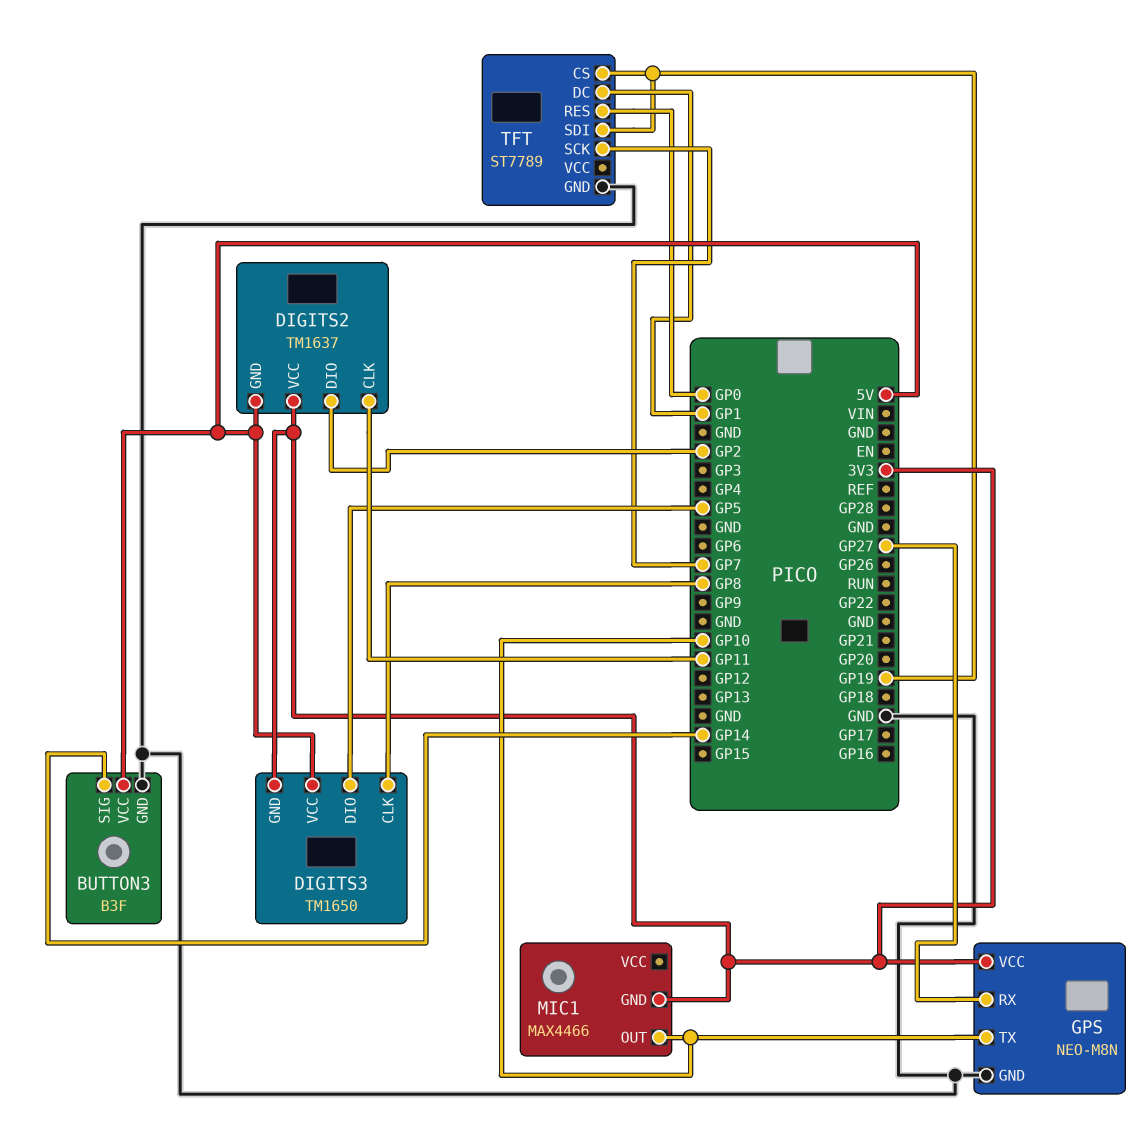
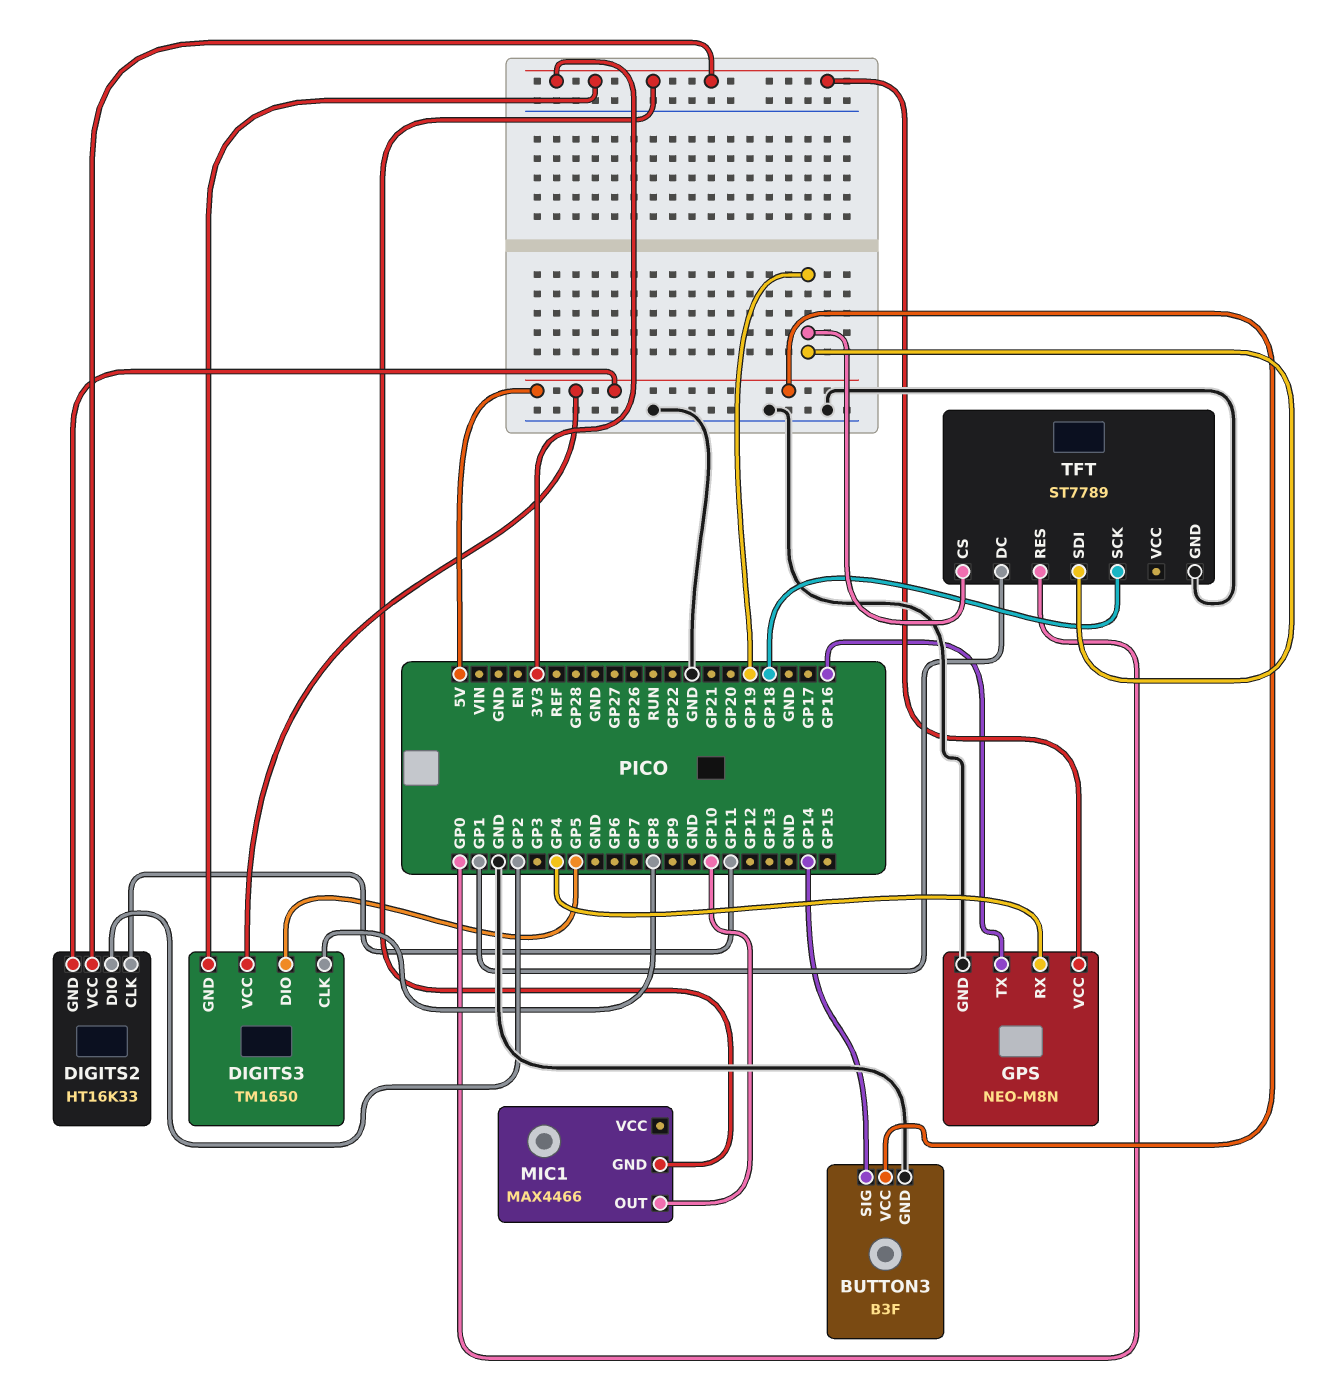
DIGITS2: TM1637 -> HT16K33
GPS pin RX: GP27 -> GP4
GPS pin TX: GP10 -> GP16
TFT pin SCK: GP7 -> GP18

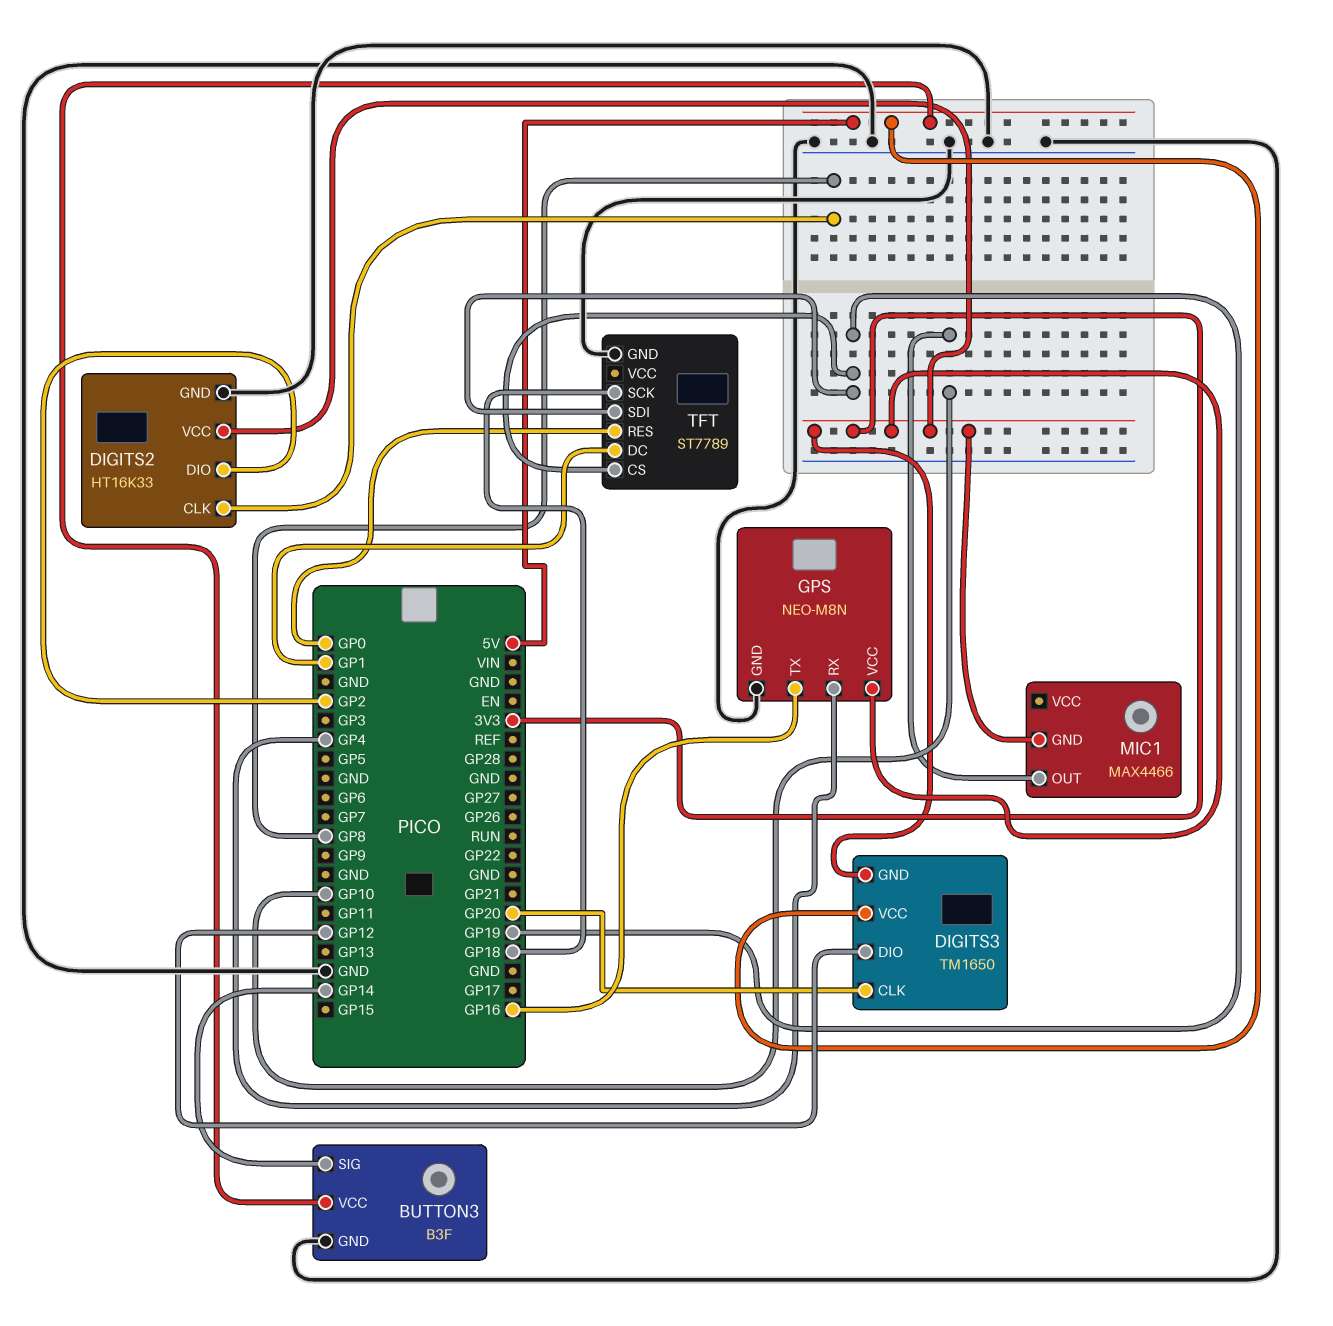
DIGITS2 pin CLK: GP11 -> GP8
DIGITS2 pin GND: 5V -> GND
DIGITS3 pin CLK: GP8 -> GP20
DIGITS3 pin DIO: GP5 -> GP12

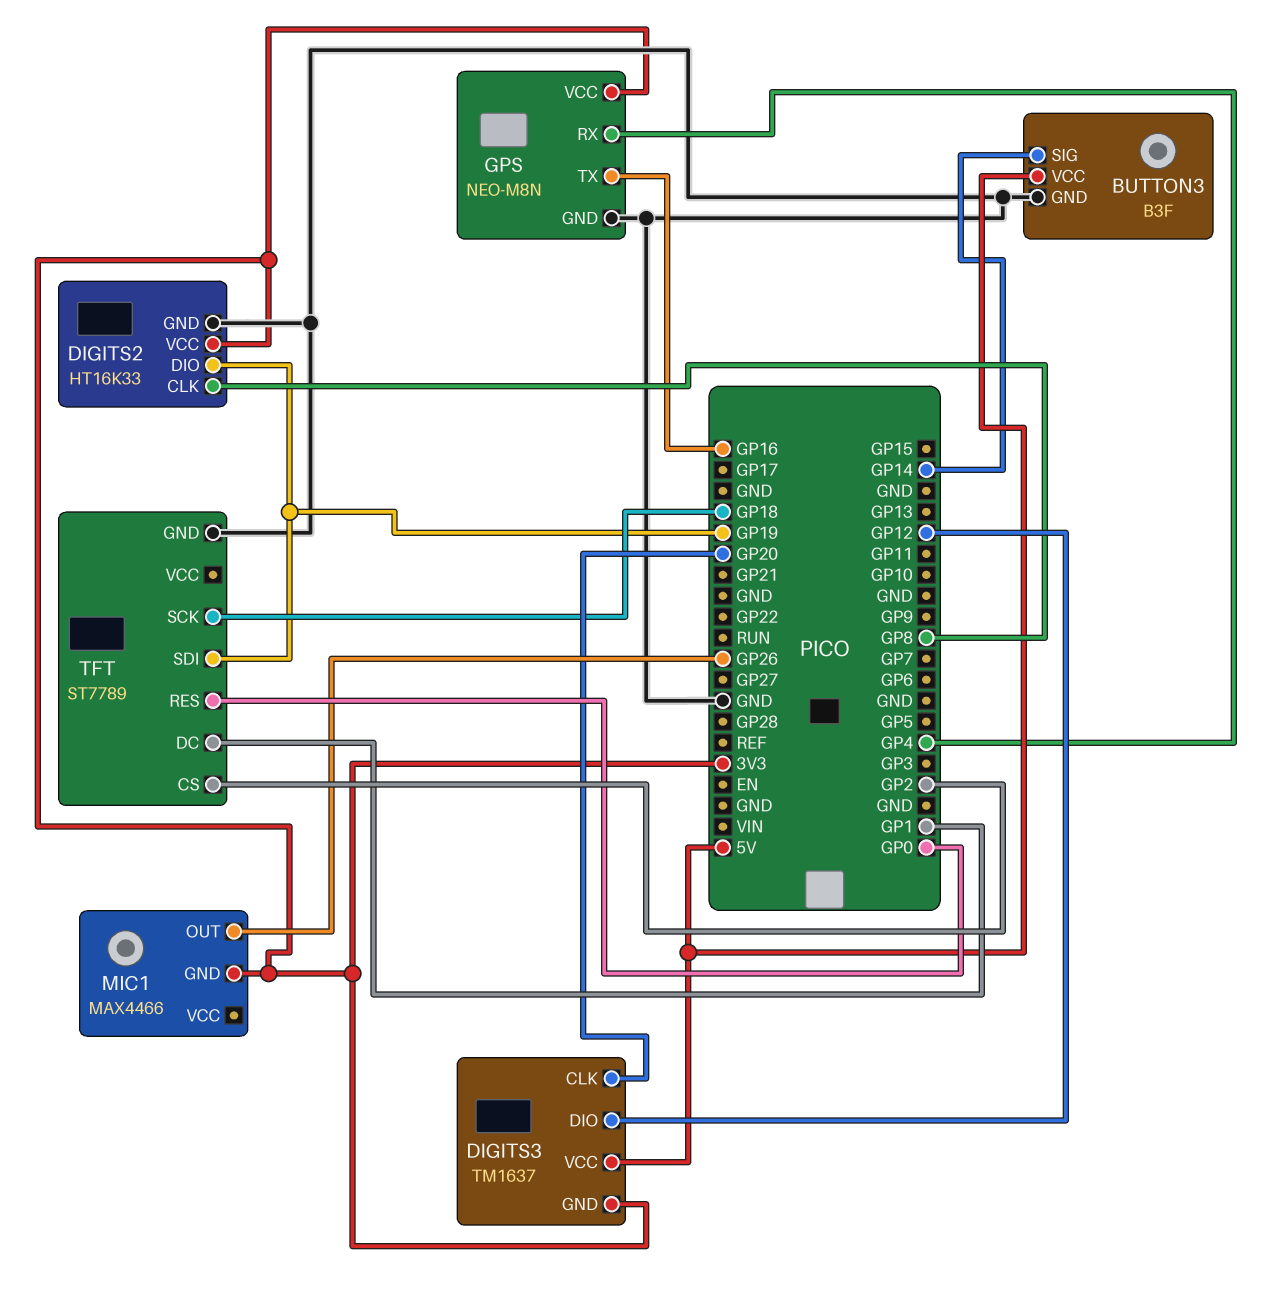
DIGITS2 pin DIO: GP2 -> GP19
DIGITS3: TM1650 -> TM1637
MIC1 pin OUT: GP10 -> GP26
TFT pin CS: GP19 -> GP2

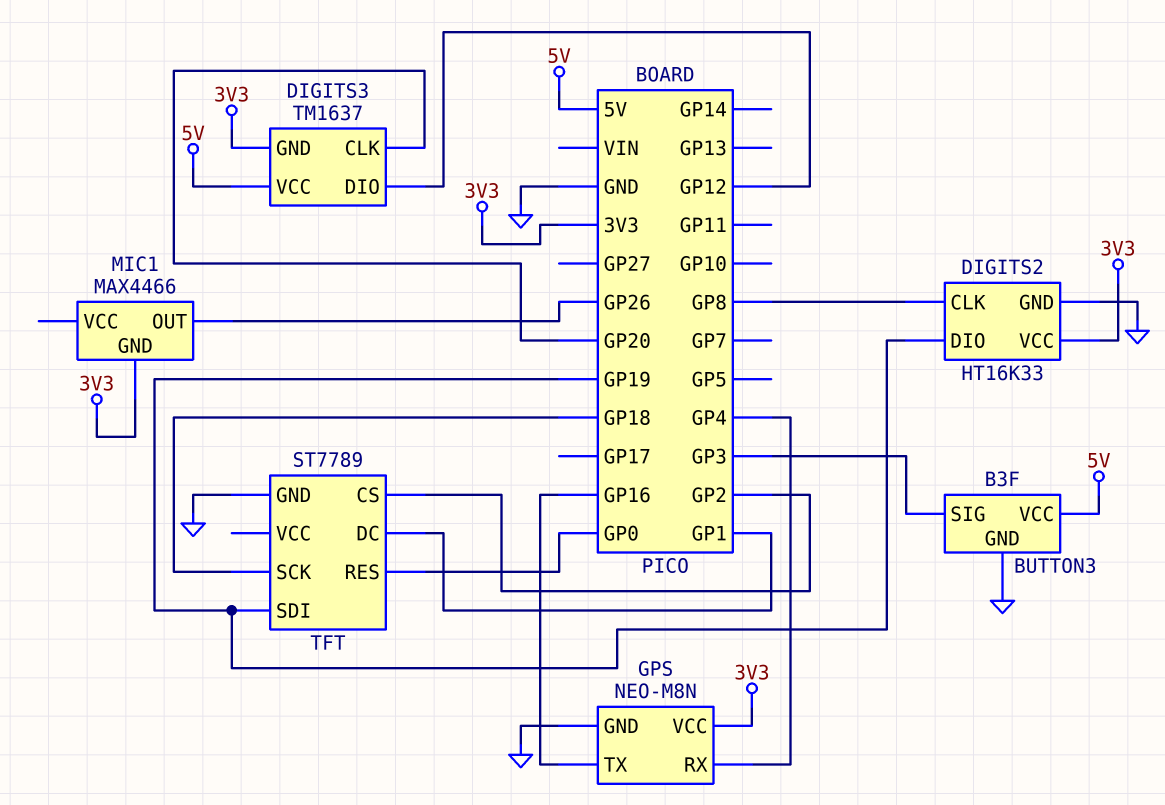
BUTTON3 pin SIG: GP14 -> GP3

